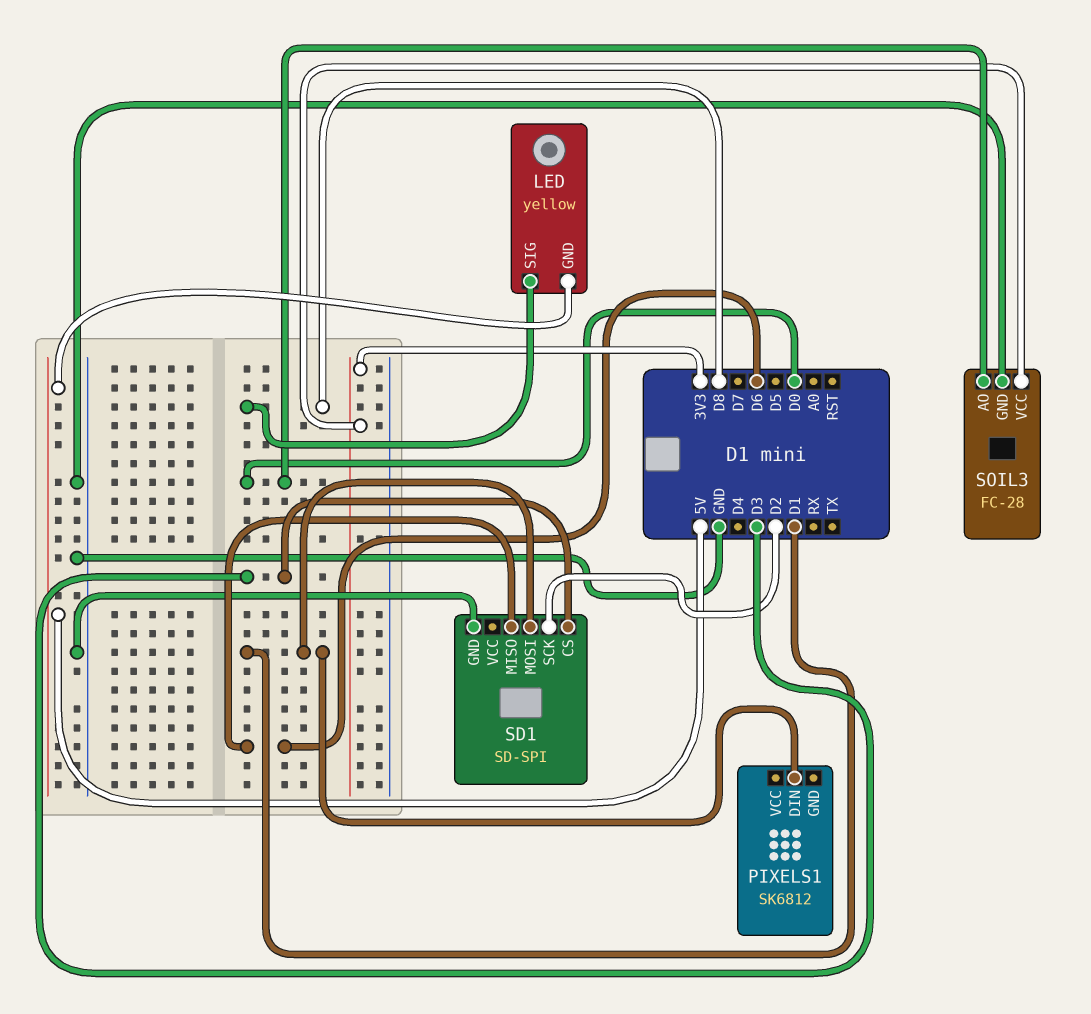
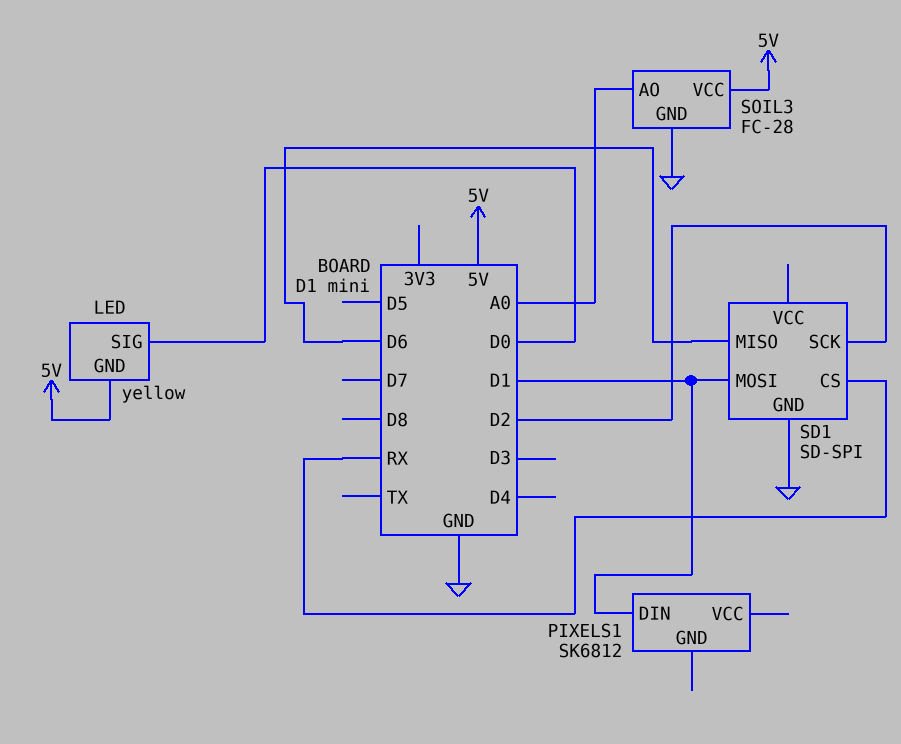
LED pin SIG: D8 -> D0
SD1 pin CS: D3 -> RX
SOIL3 pin AO: D0 -> A0
SOIL3 pin VCC: 3V3 -> 5V

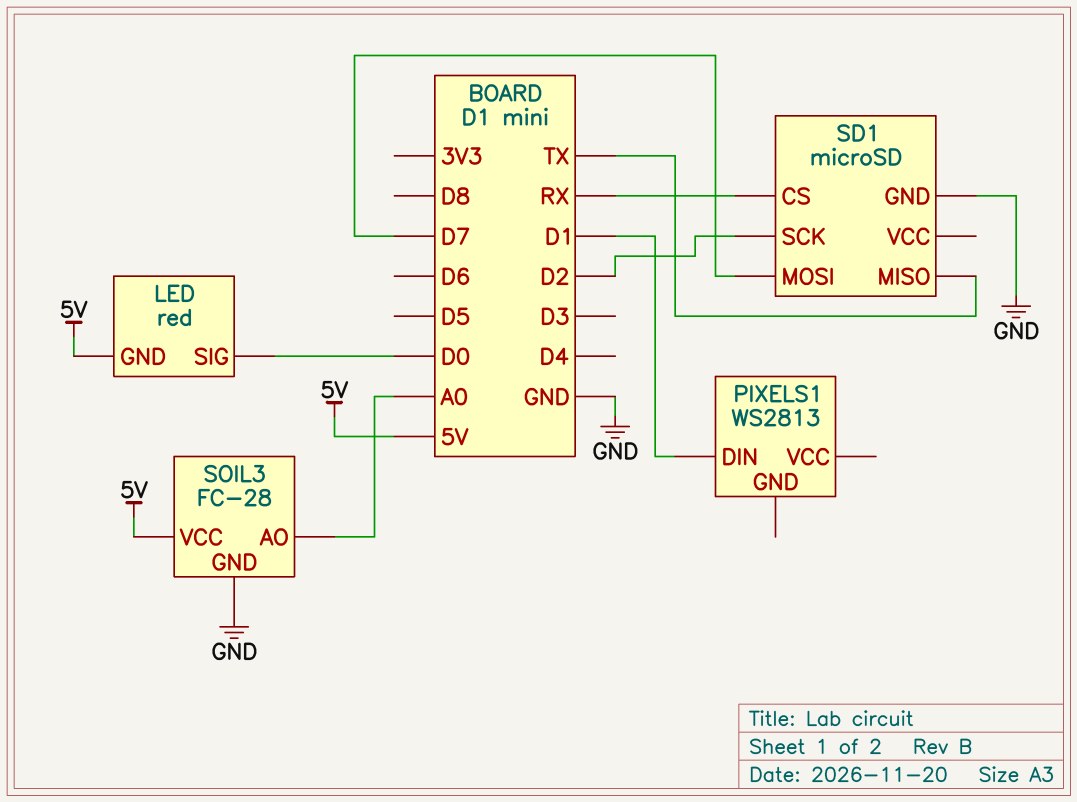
LED: yellow -> red
PIXELS1: SK6812 -> WS2813
SD1: SD-SPI -> microSD
SD1 pin MISO: D6 -> TX
SD1 pin MOSI: D1 -> D7

